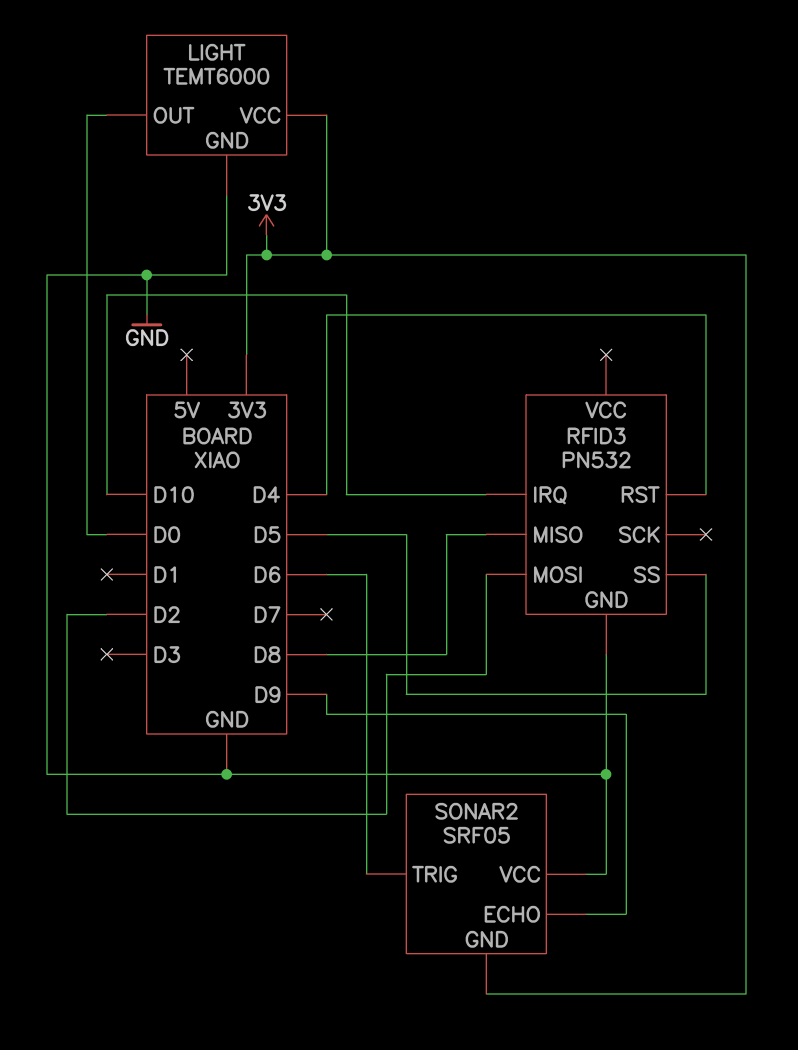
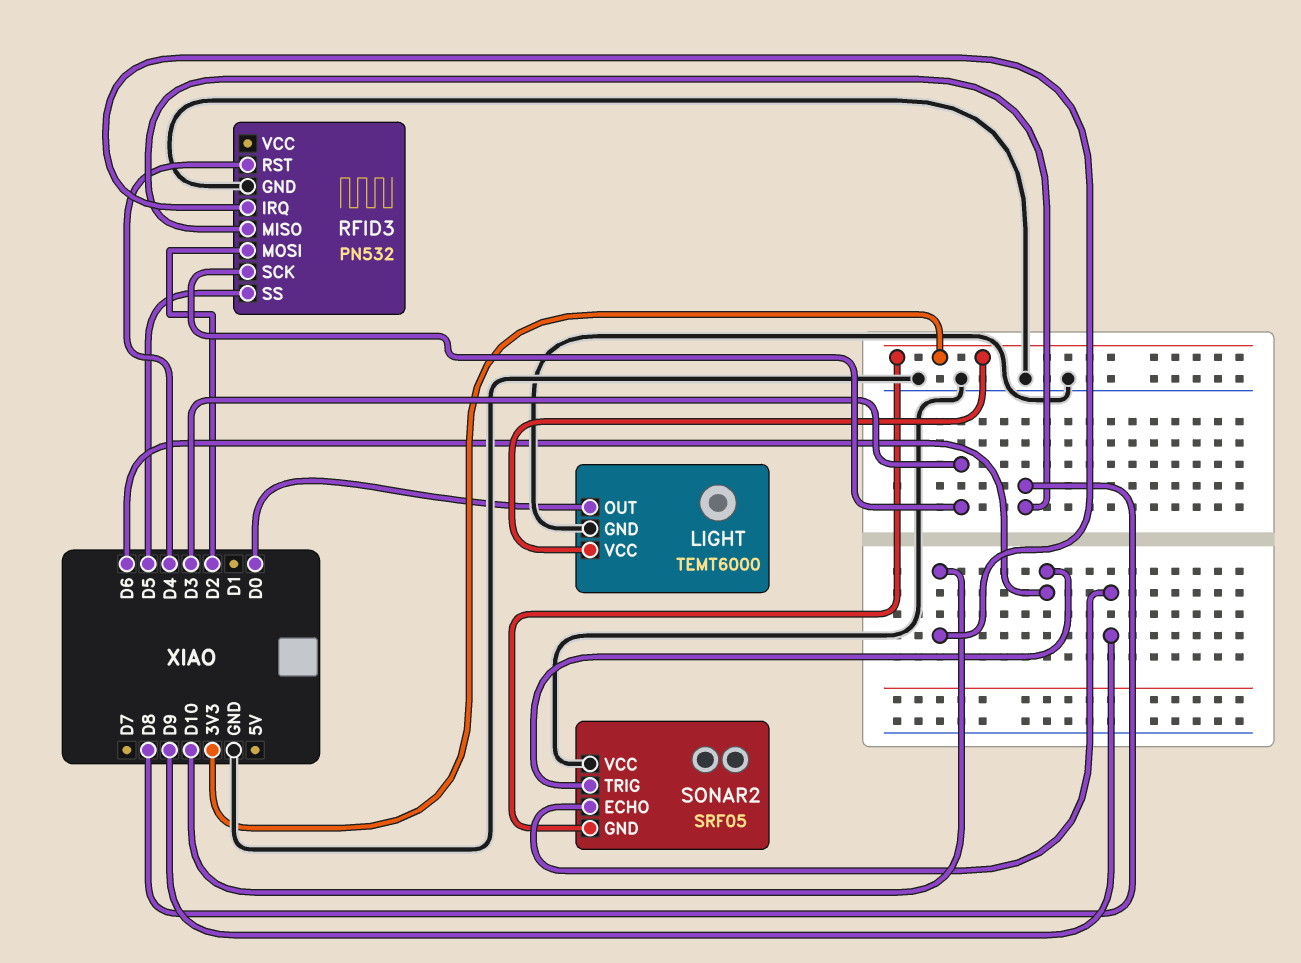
RFID3 pin SCK: none -> D3

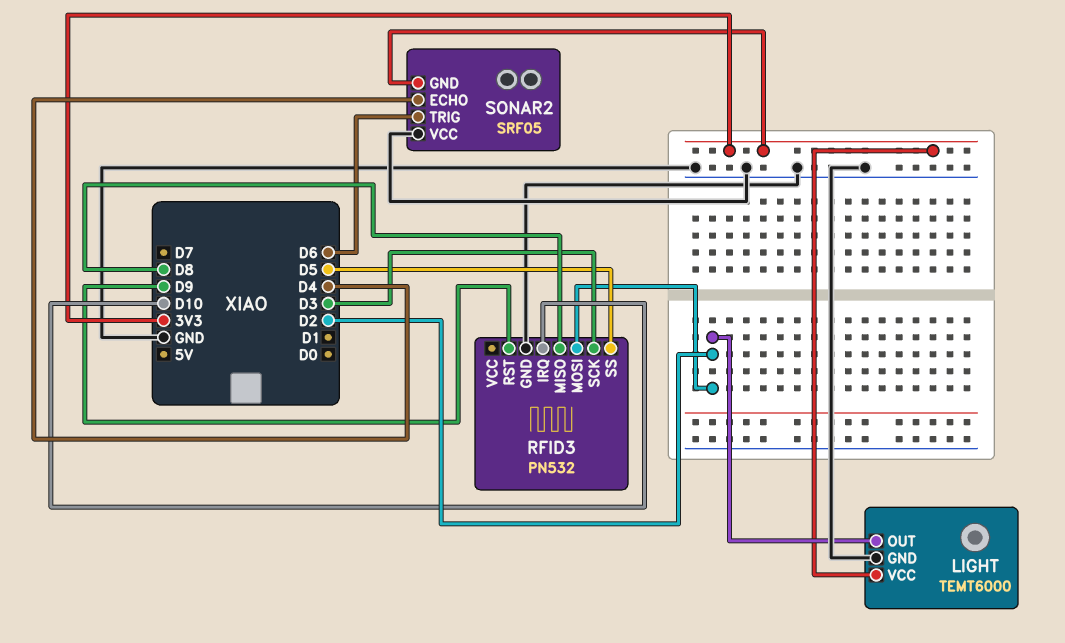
LIGHT pin OUT: D0 -> D2
RFID3 pin RST: D4 -> D9
SONAR2 pin ECHO: D9 -> D4

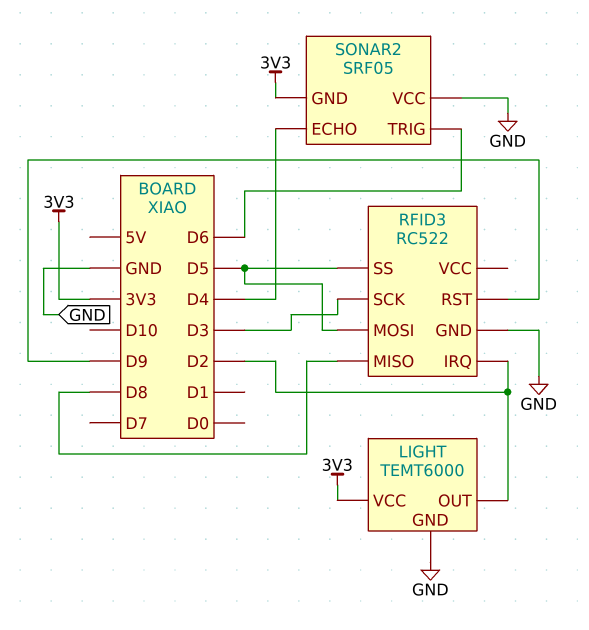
RFID3: PN532 -> RC522
RFID3 pin IRQ: D10 -> D2
RFID3 pin MOSI: D2 -> D5

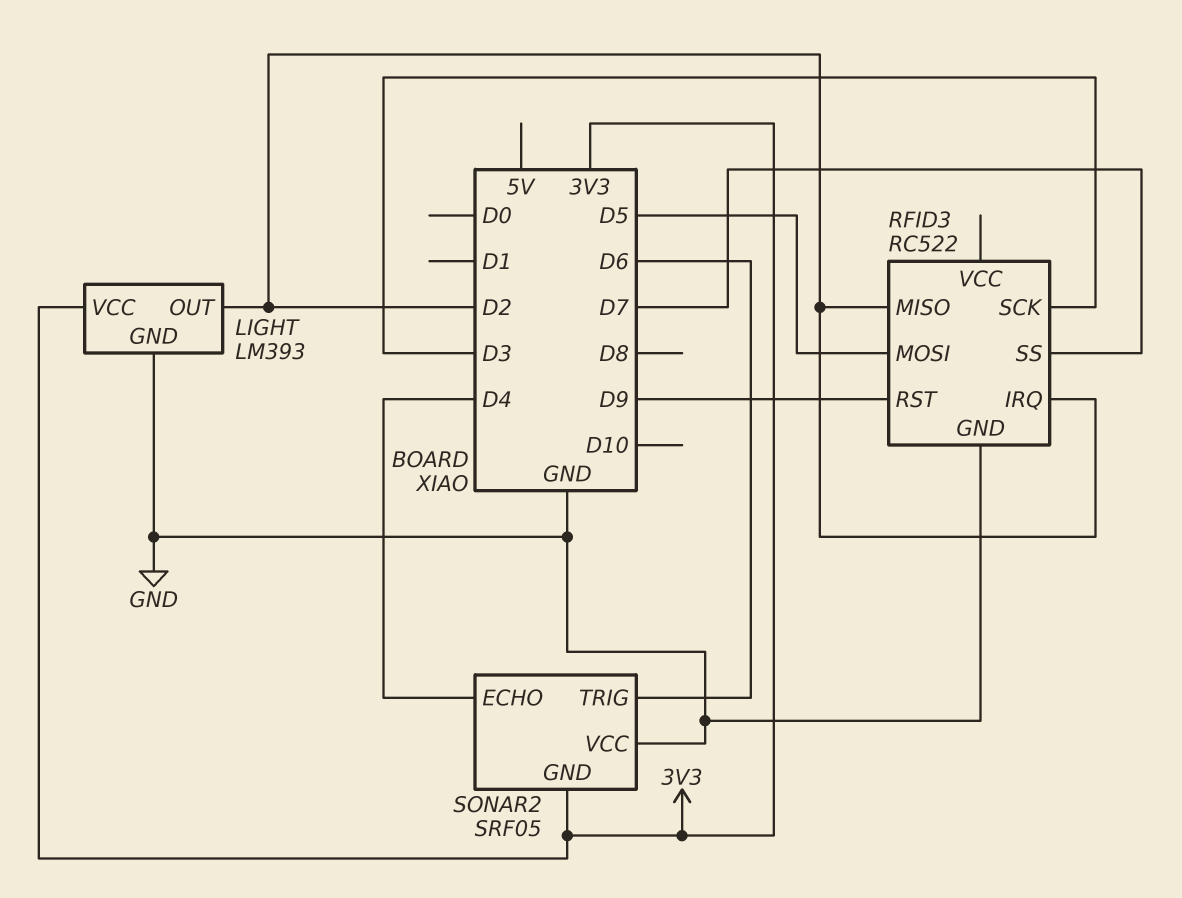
LIGHT: TEMT6000 -> LM393
RFID3 pin MISO: D8 -> D2
RFID3 pin SS: D5 -> D7

